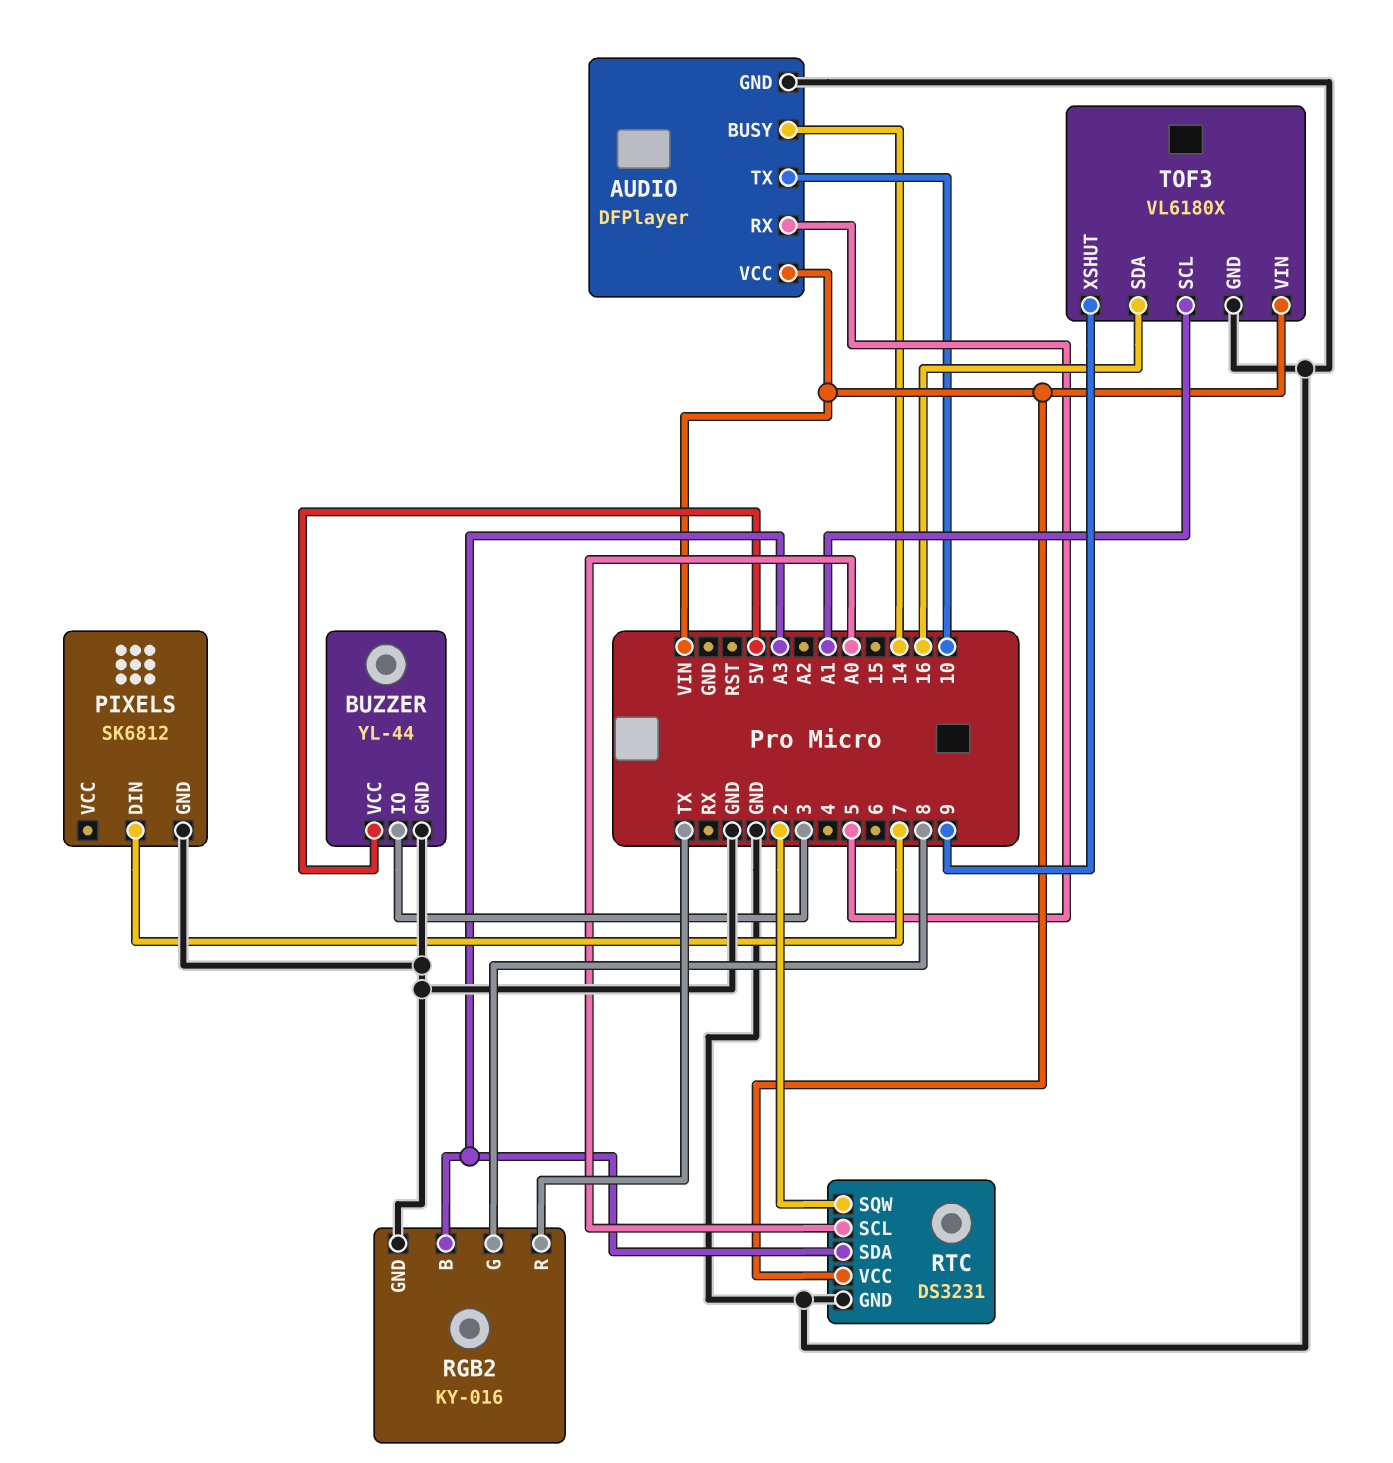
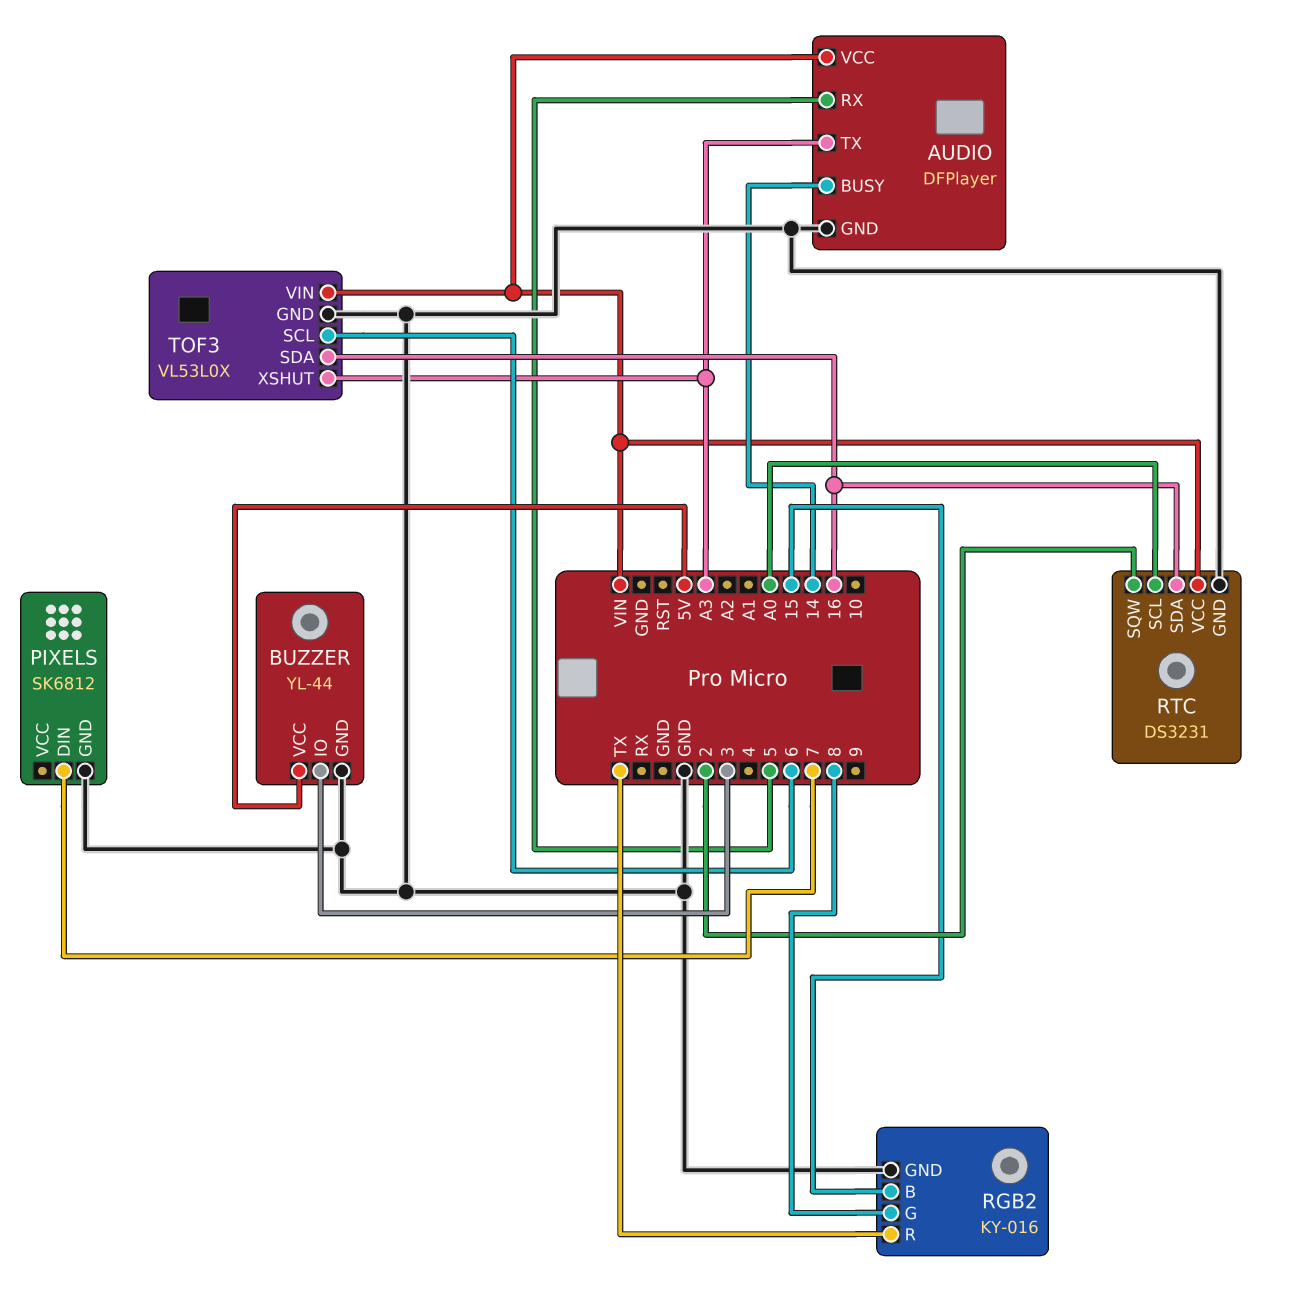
AUDIO pin TX: 10 -> A3
RGB2 pin B: A3 -> 15
RTC pin SDA: A3 -> 16
TOF3: VL6180X -> VL53L0X
TOF3 pin SCL: A1 -> 6
TOF3 pin XSHUT: 9 -> A3

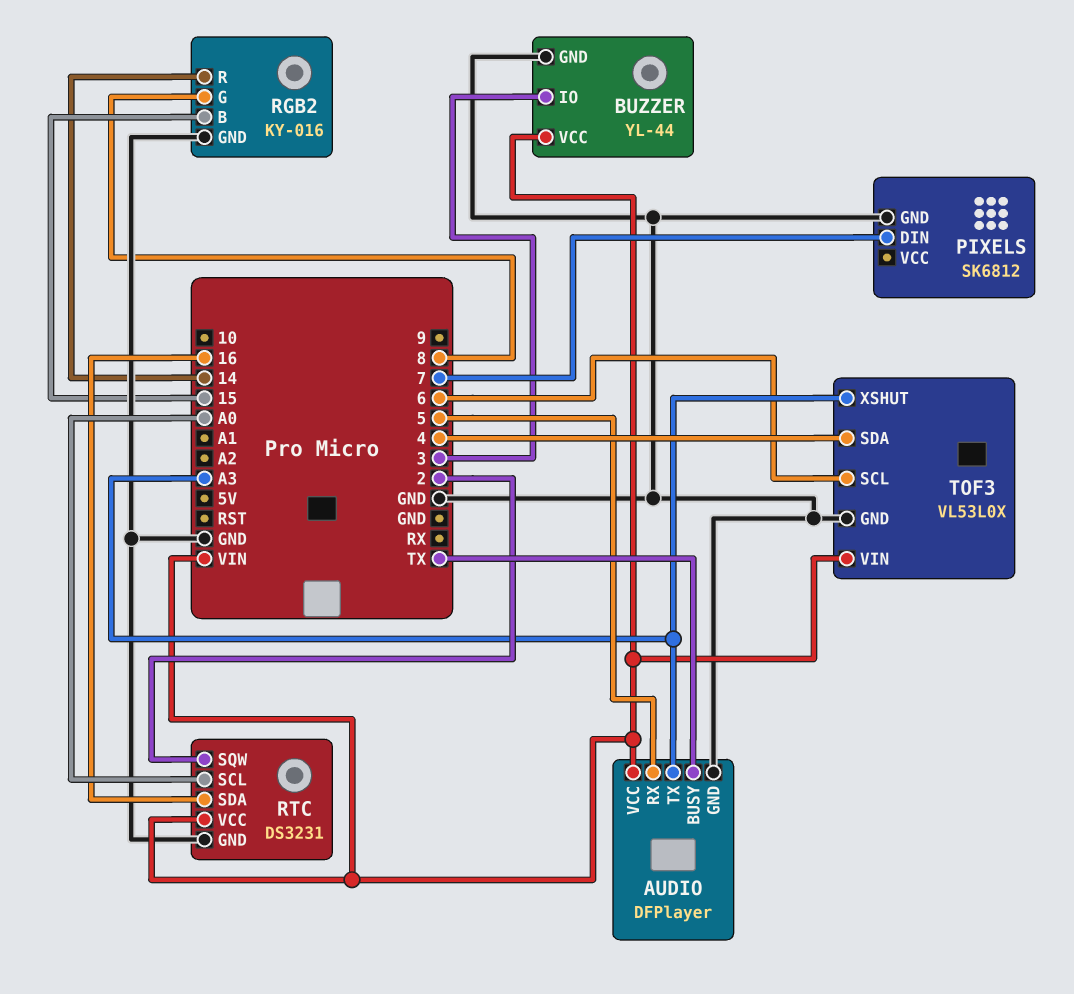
AUDIO pin BUSY: 14 -> TX
BUZZER pin VCC: 5V -> VIN
RGB2 pin R: TX -> 14
TOF3 pin SDA: 16 -> 4

